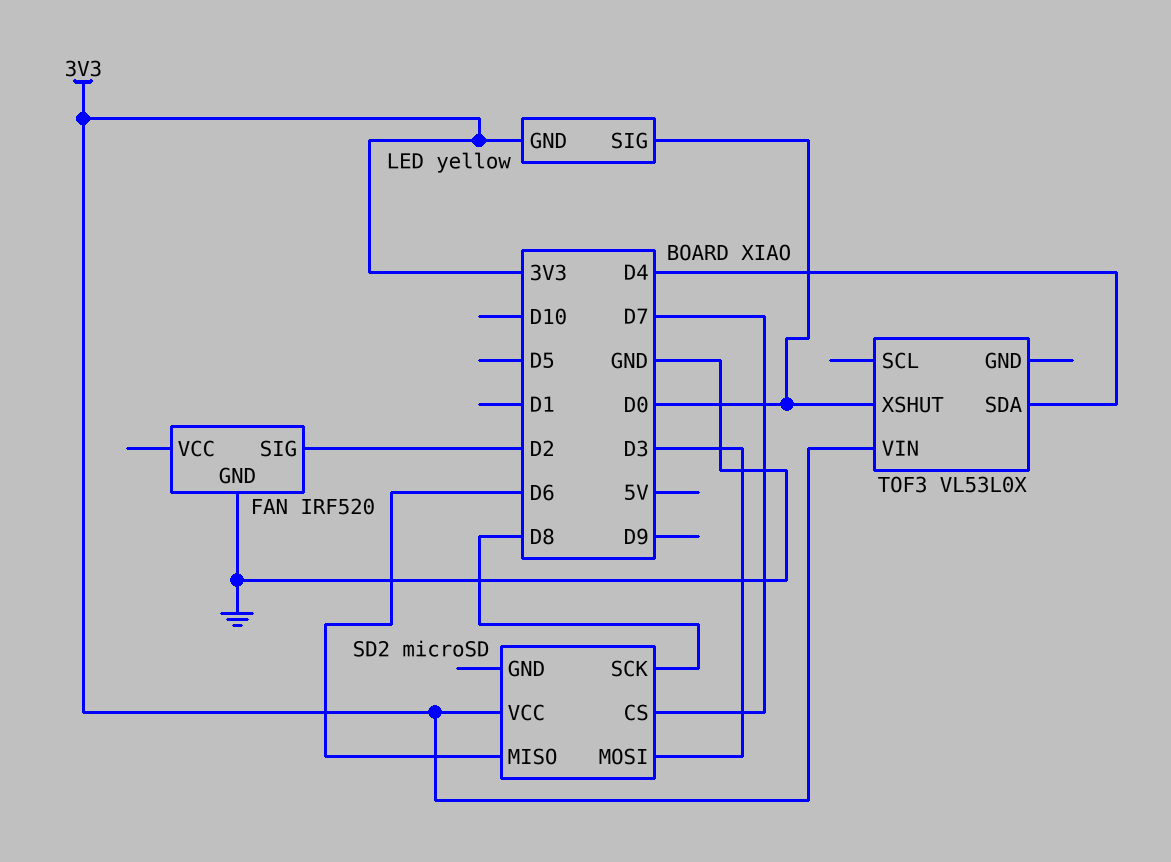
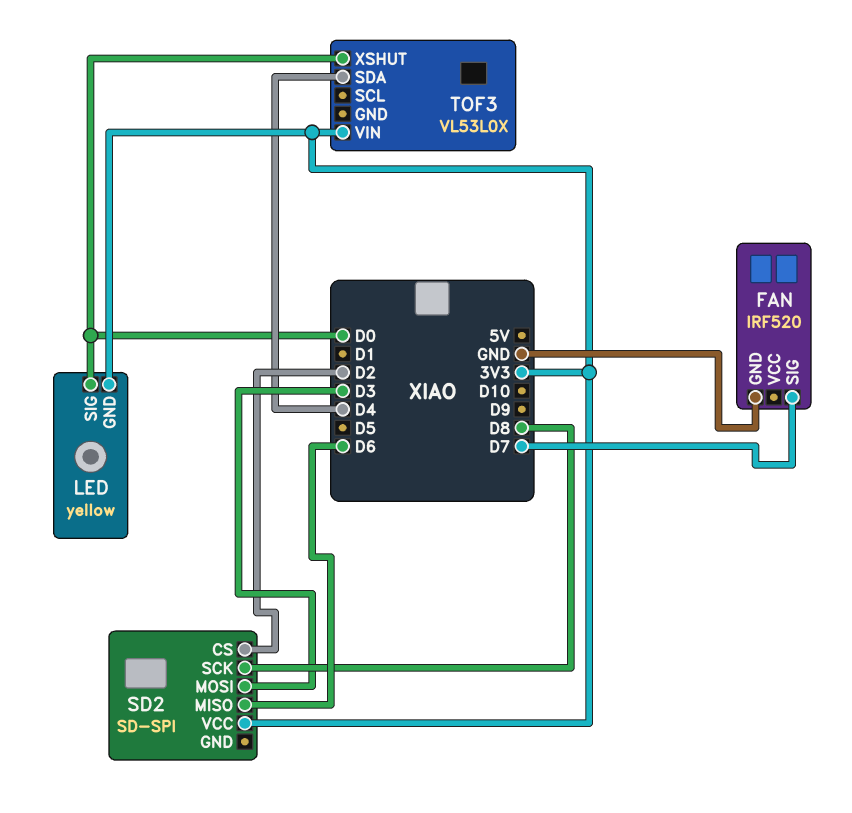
FAN pin SIG: D2 -> D7
SD2: microSD -> SD-SPI
SD2 pin CS: D7 -> D2

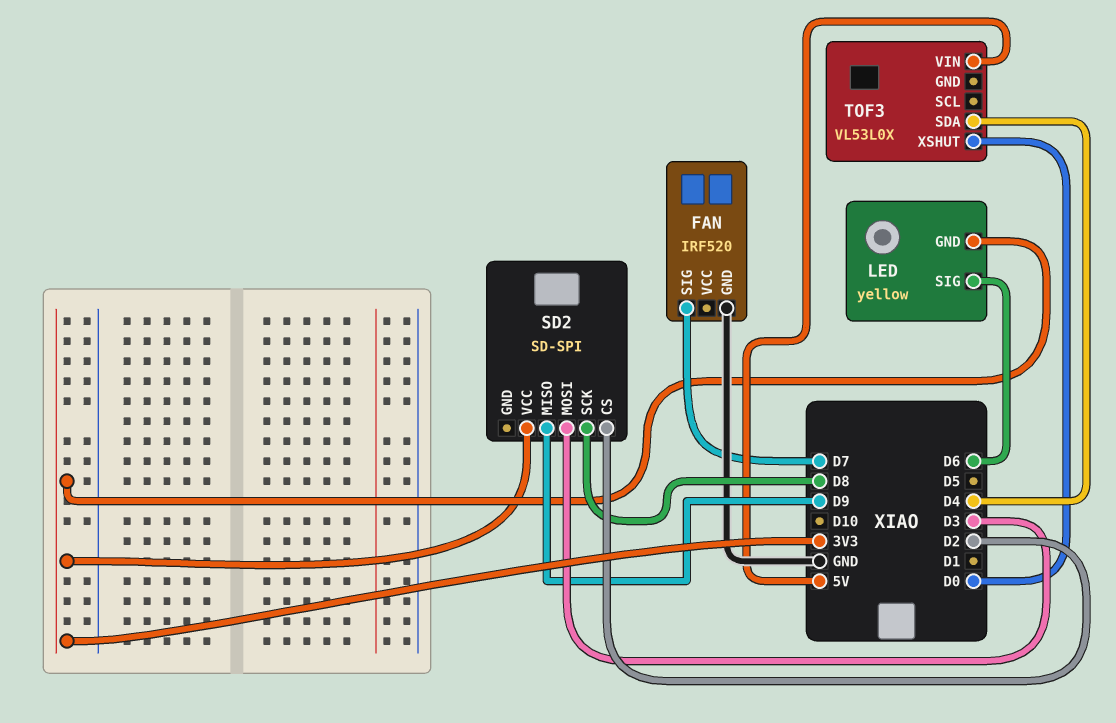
LED pin SIG: D0 -> D6
SD2 pin MISO: D6 -> D9
TOF3 pin VIN: 3V3 -> 5V

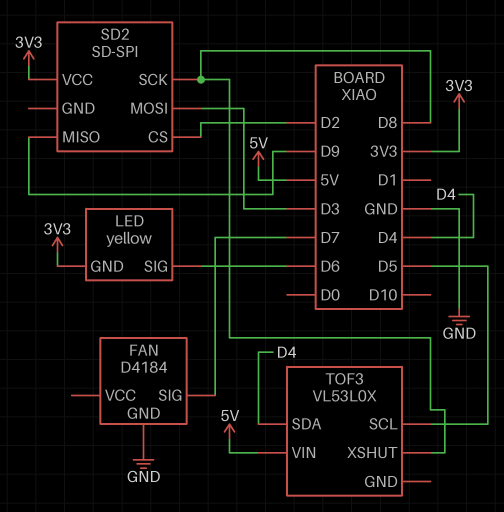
FAN: IRF520 -> D4184
TOF3 pin SCL: none -> D5
TOF3 pin XSHUT: D0 -> D8

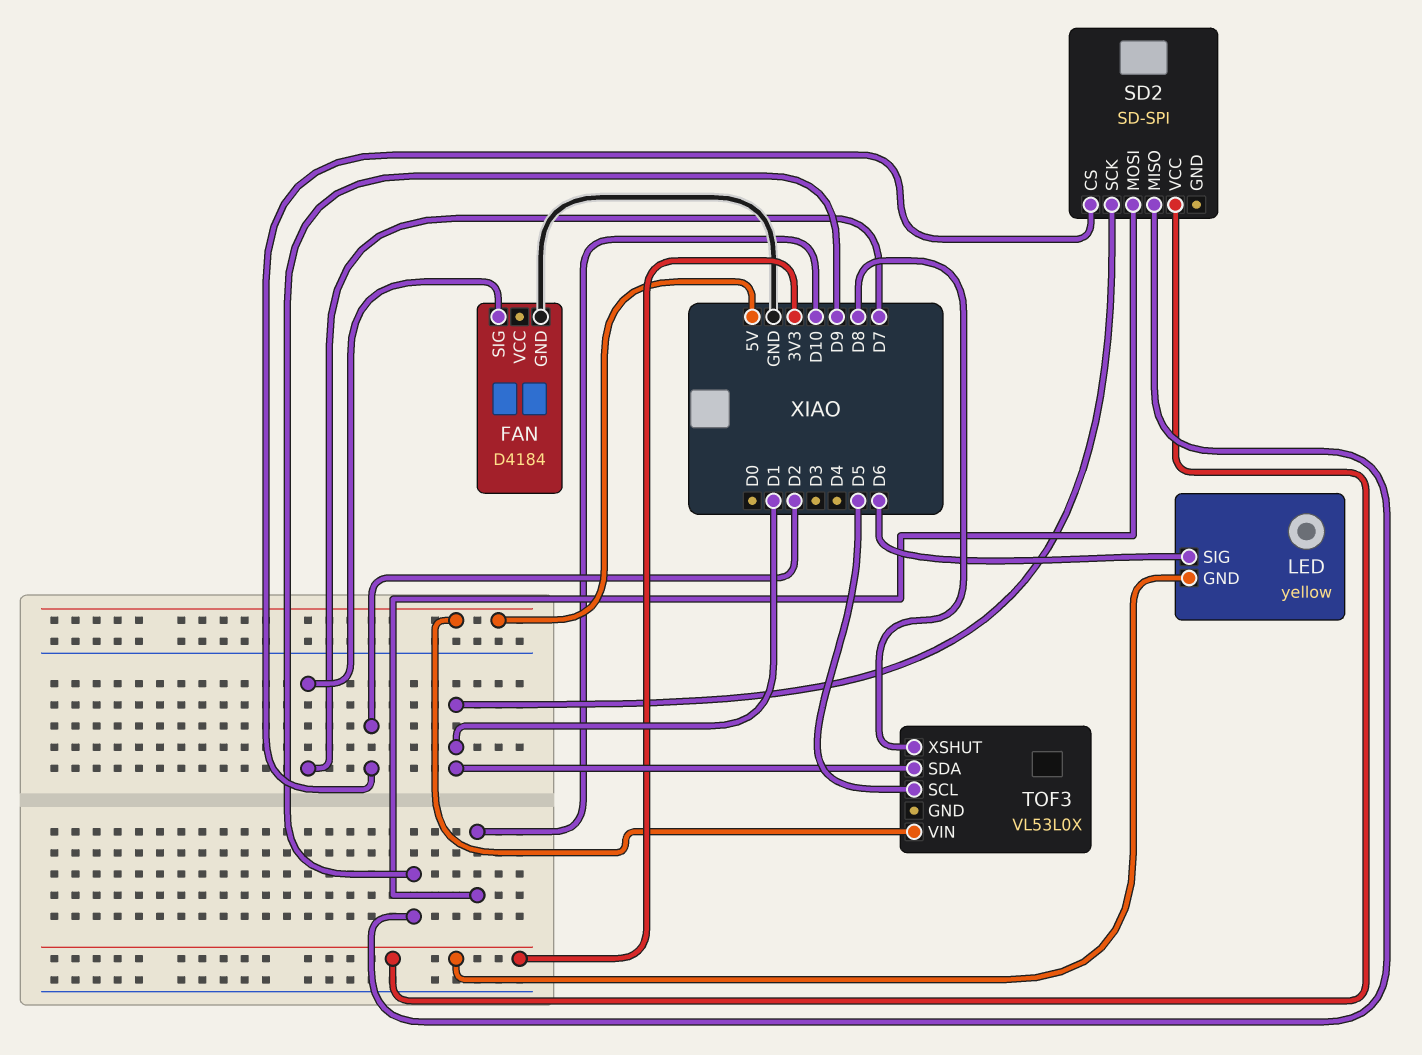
SD2 pin MOSI: D3 -> D10
SD2 pin SCK: D8 -> D1
TOF3 pin SDA: D4 -> D1

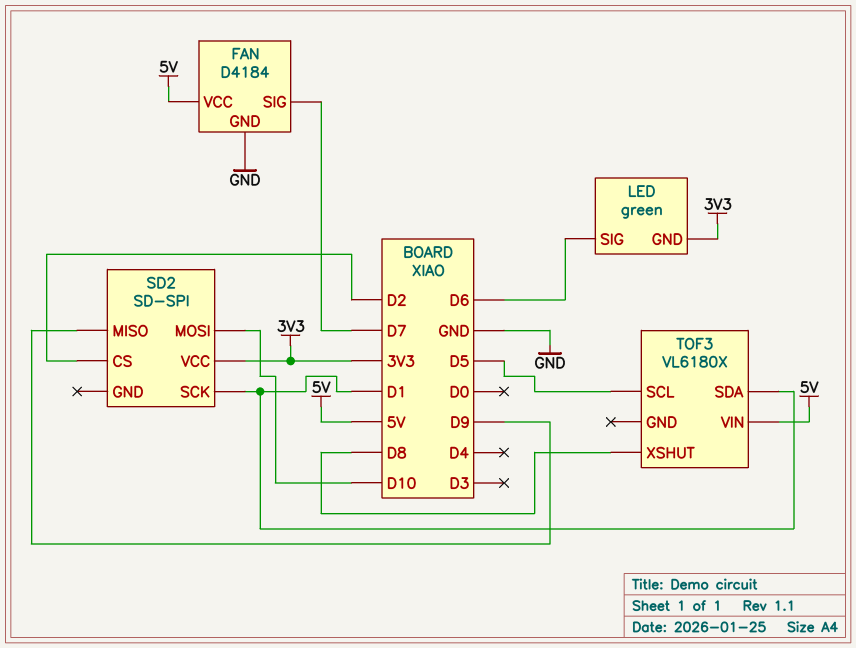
FAN pin VCC: none -> 5V
LED: yellow -> green
TOF3: VL53L0X -> VL6180X

